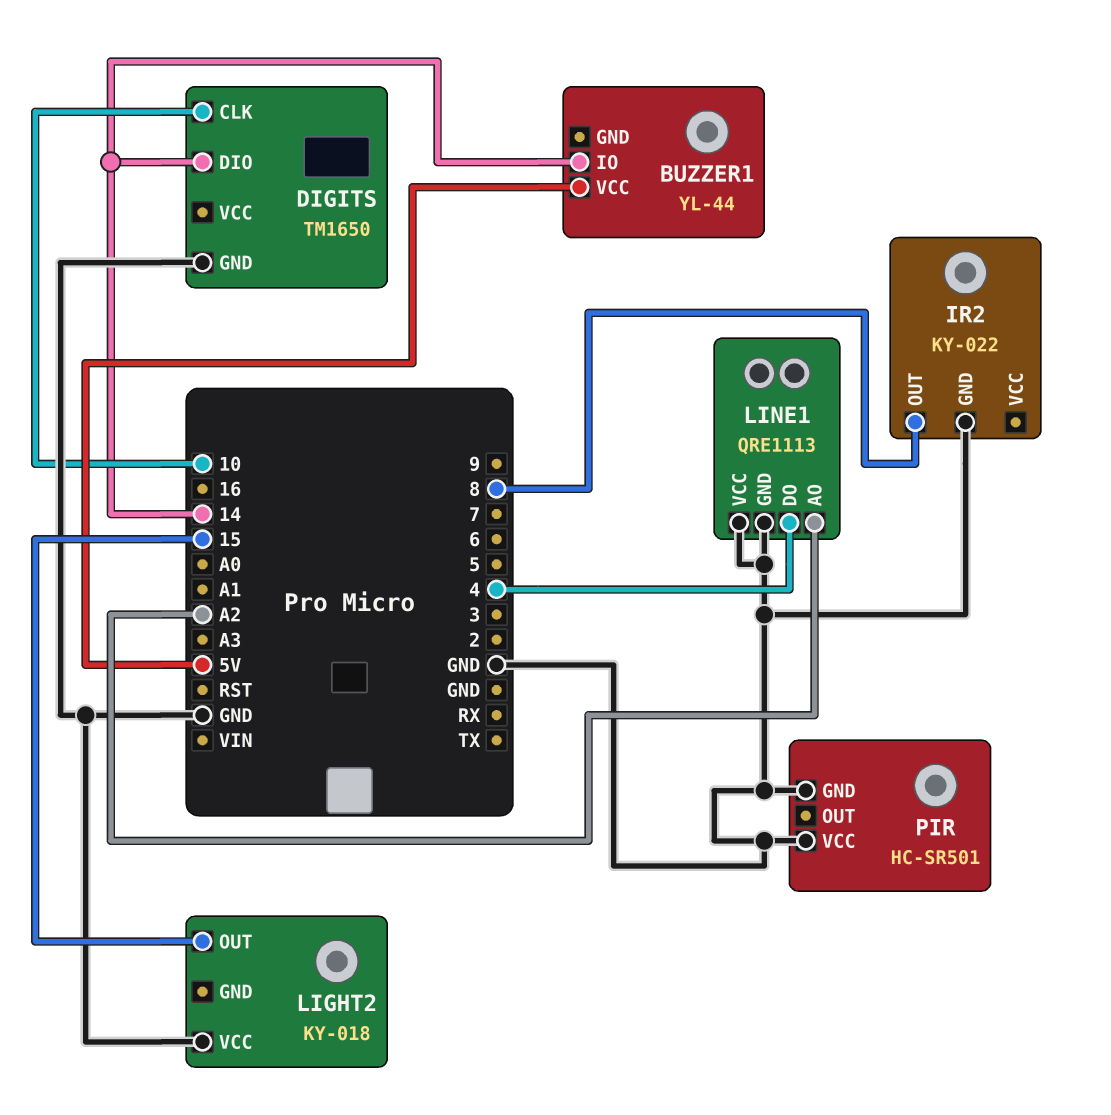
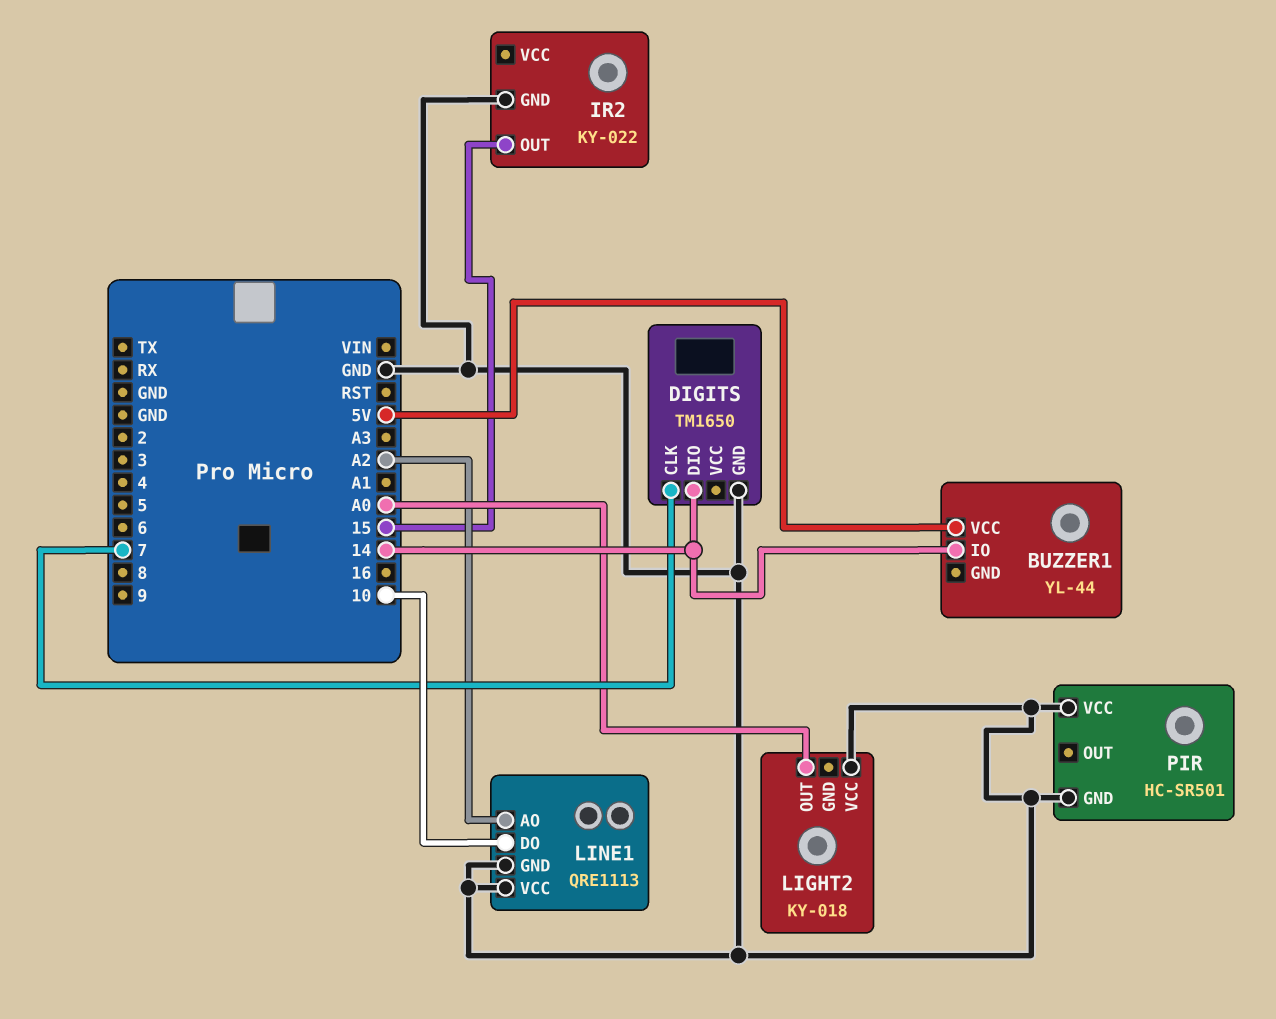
DIGITS pin CLK: 10 -> 7
IR2 pin OUT: 8 -> 15
LIGHT2 pin OUT: 15 -> A0
LINE1 pin DO: 4 -> 10

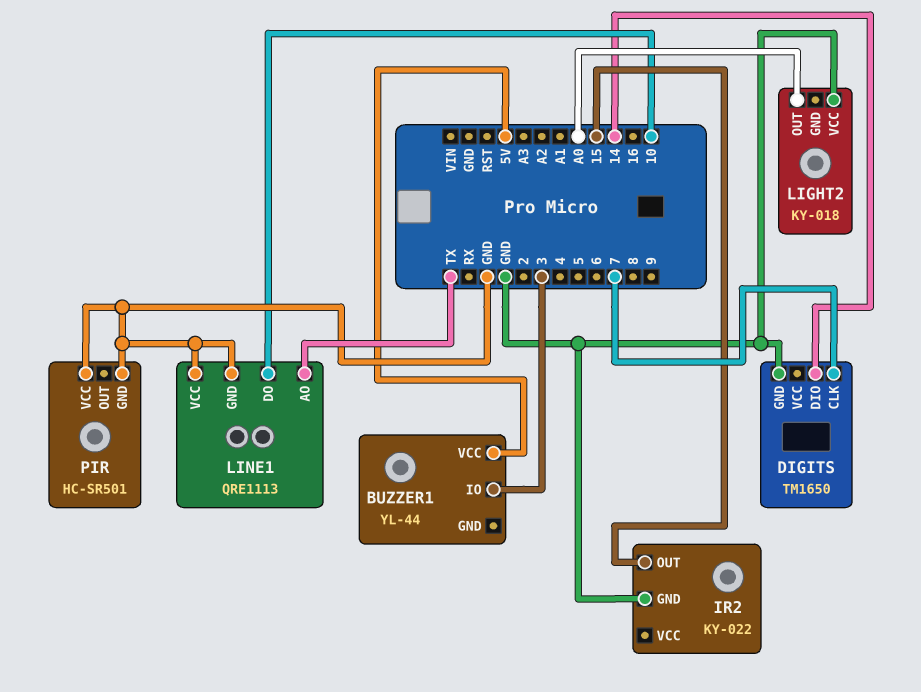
BUZZER1 pin IO: 14 -> 3
LINE1 pin AO: A2 -> TX

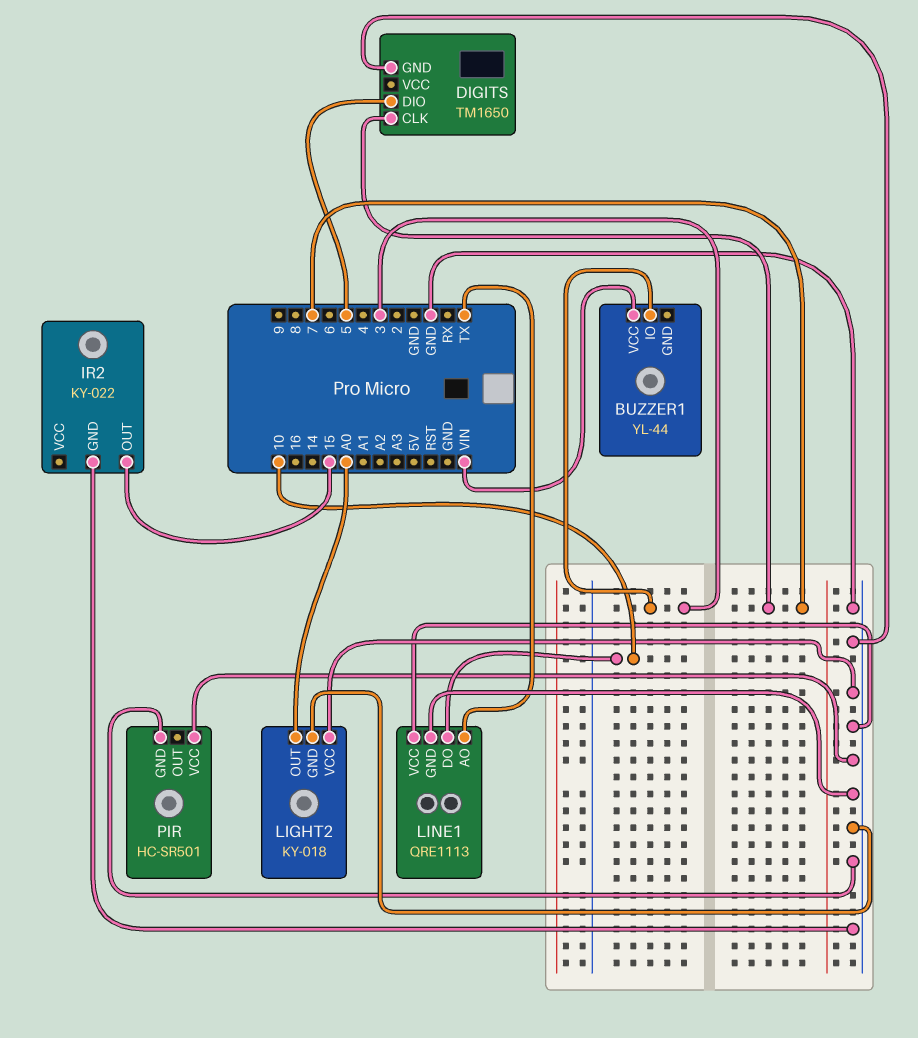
BUZZER1 pin VCC: 5V -> VIN
DIGITS pin DIO: 14 -> 5
LIGHT2 pin GND: none -> GND

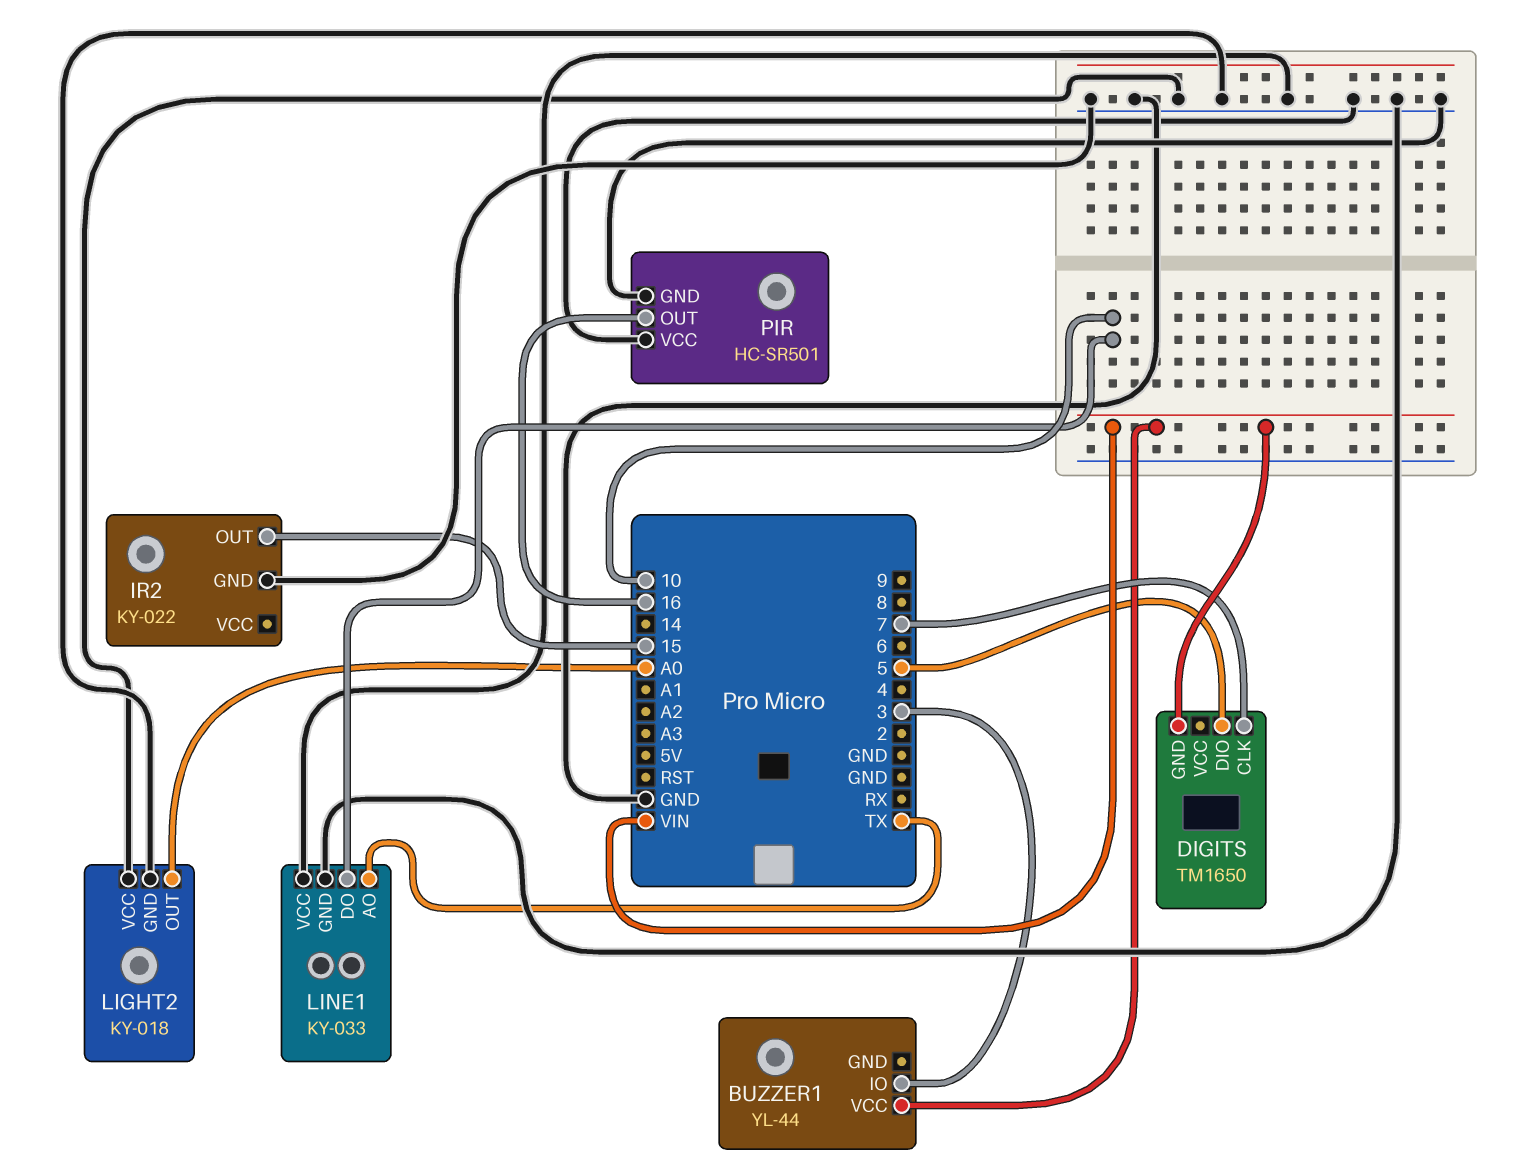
DIGITS pin GND: GND -> VIN
LINE1: QRE1113 -> KY-033
PIR pin OUT: none -> 16

